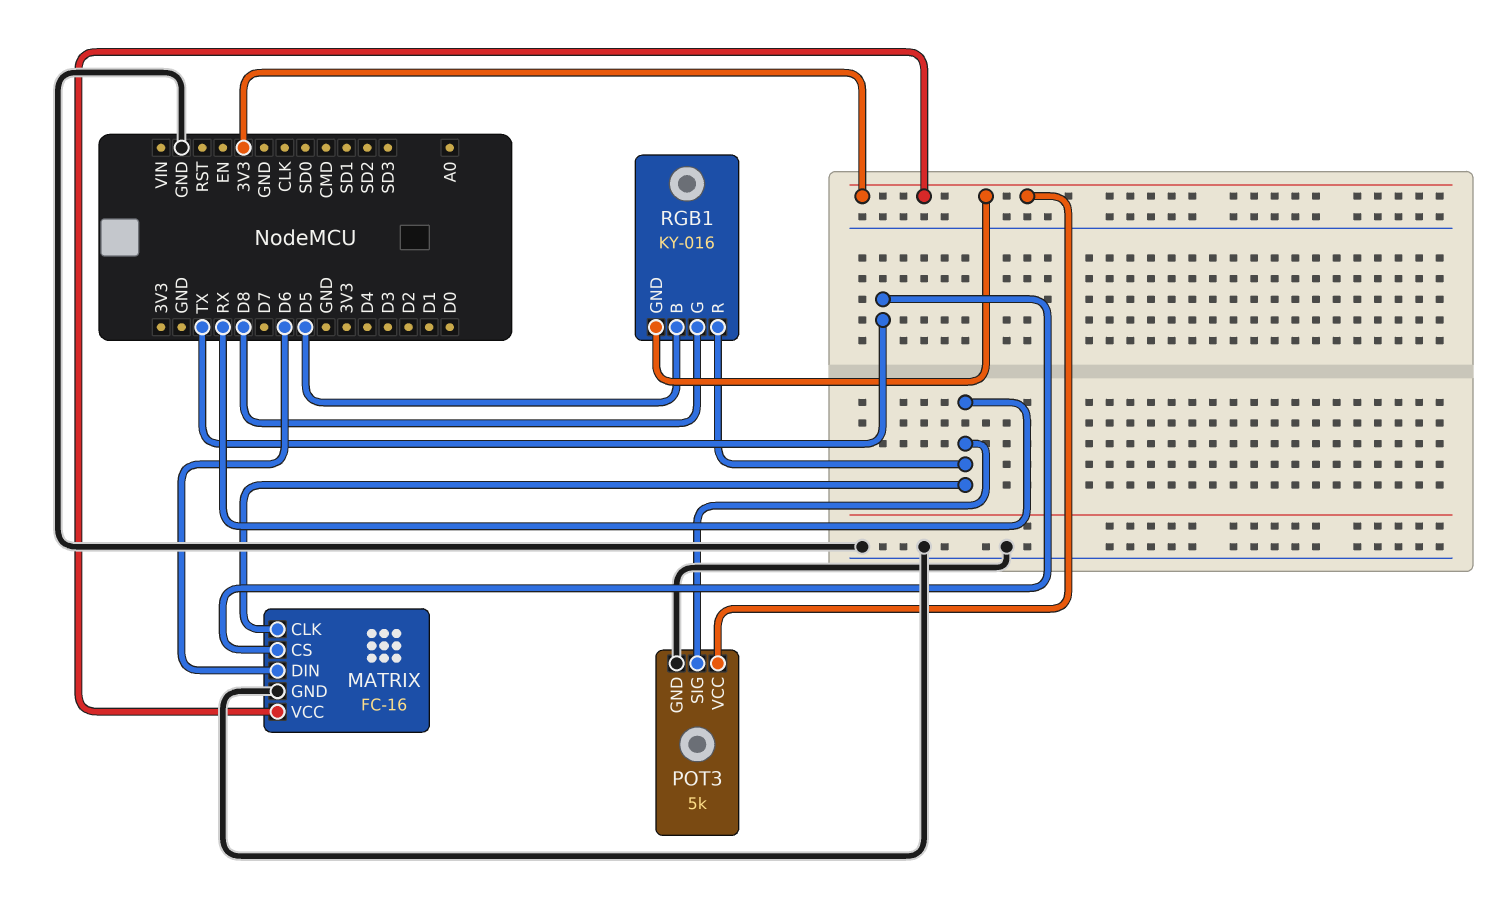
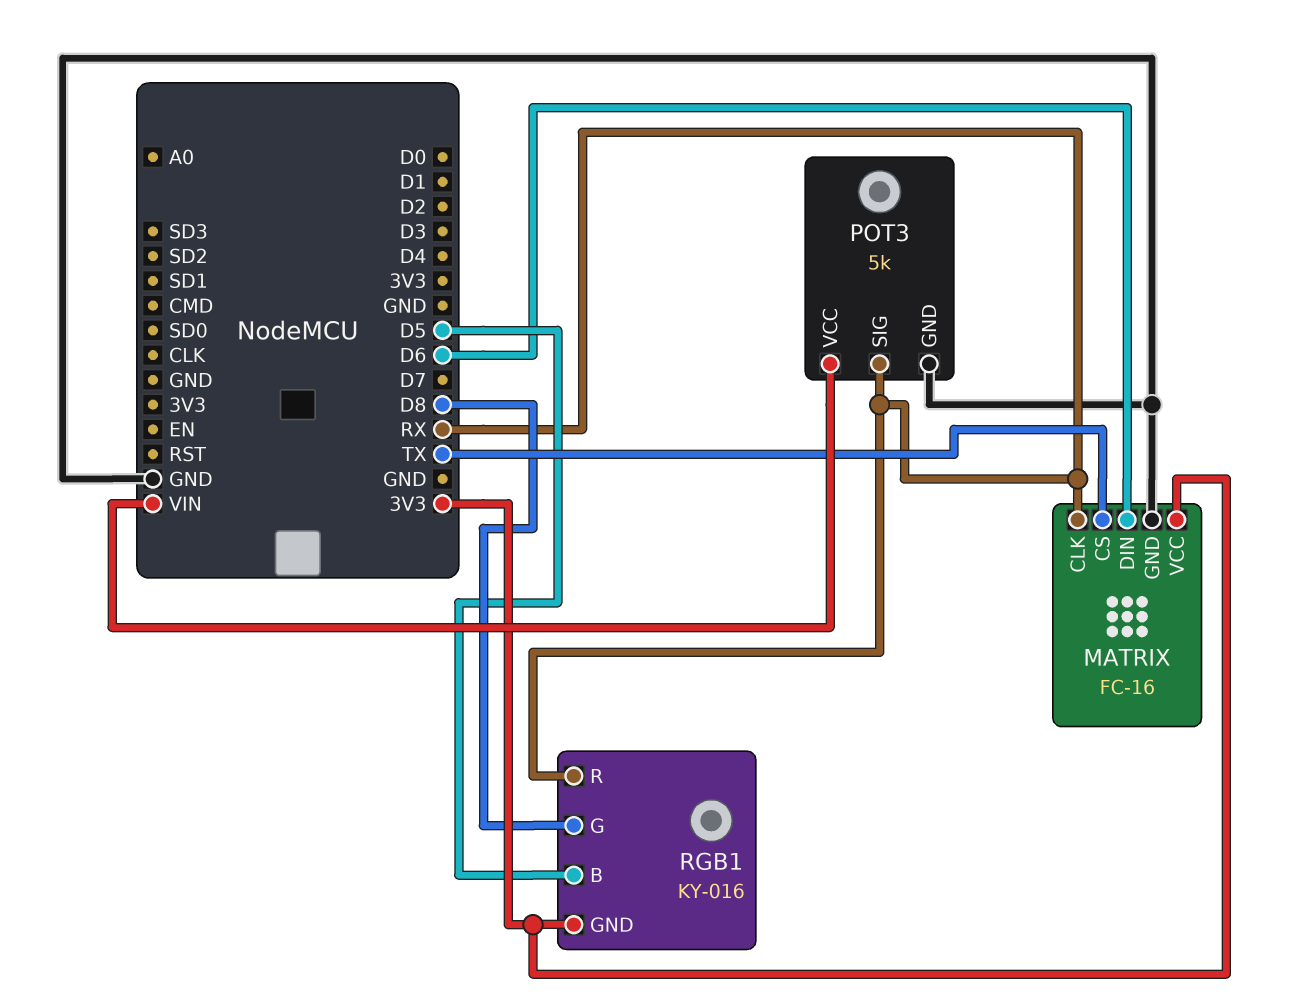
POT3 pin VCC: 3V3 -> VIN

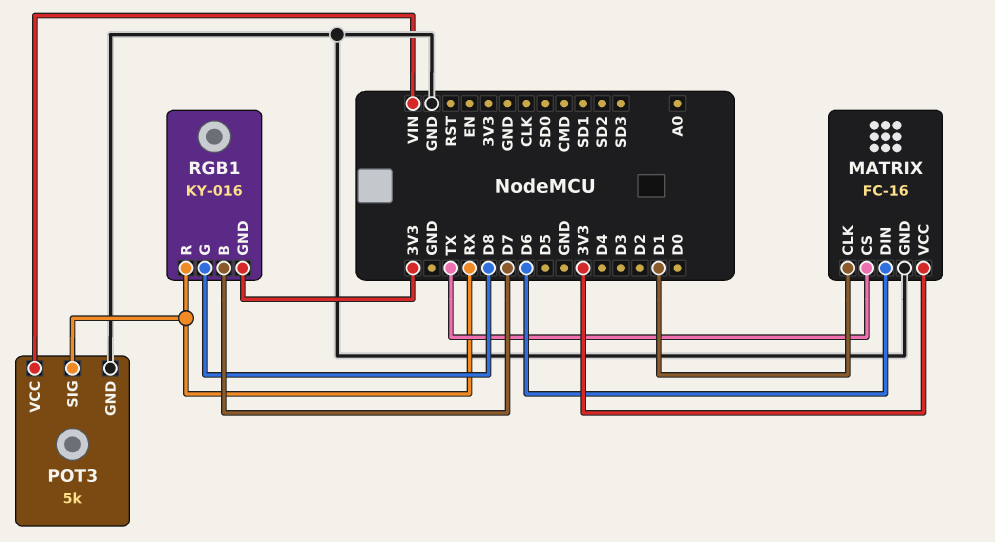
MATRIX pin CLK: RX -> D1
RGB1 pin B: D5 -> D7

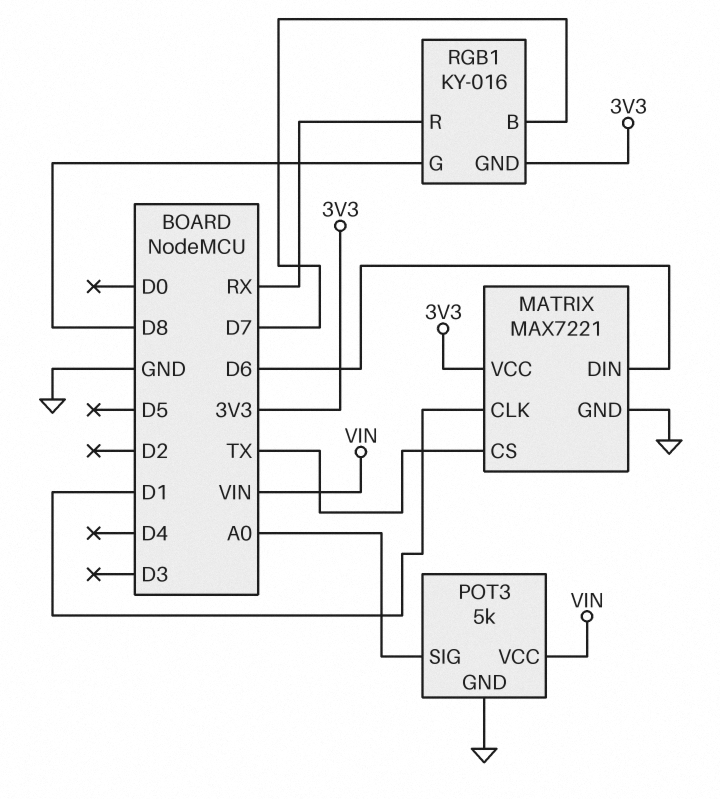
MATRIX: FC-16 -> MAX7221
POT3 pin SIG: RX -> A0

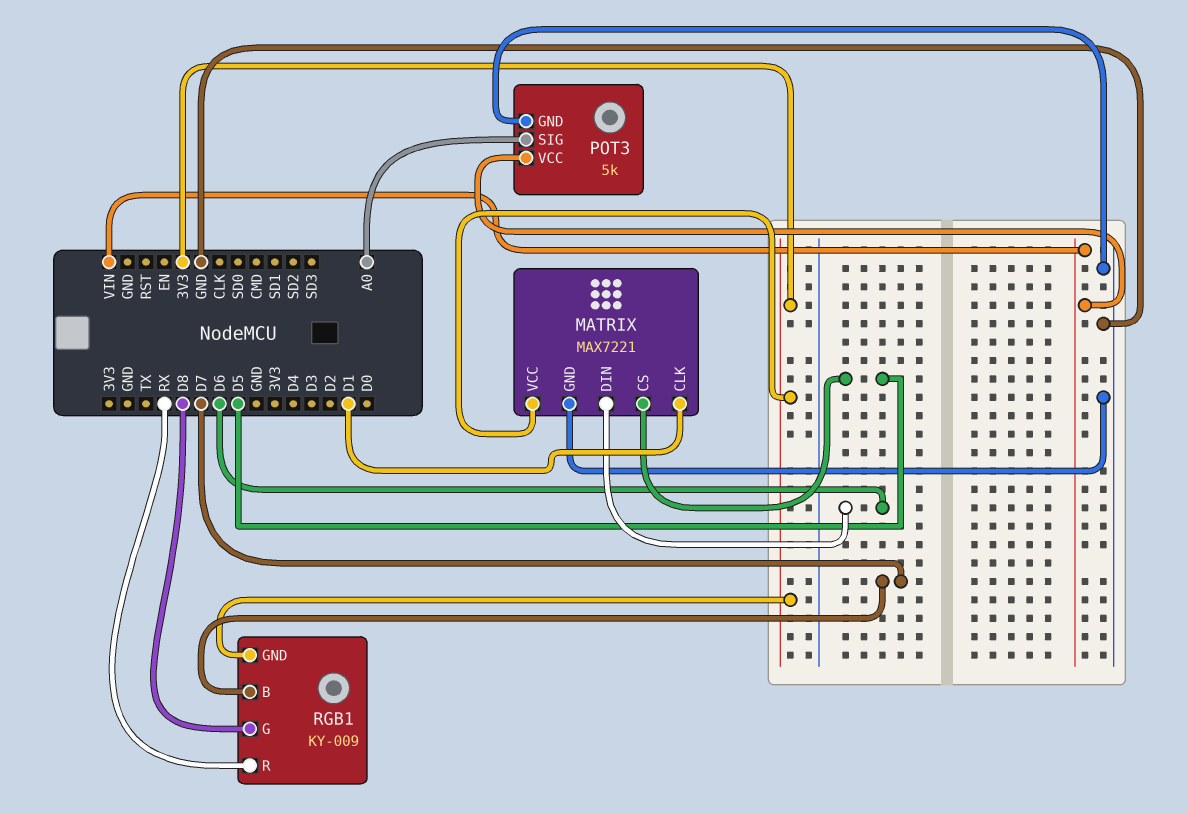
MATRIX pin CS: TX -> D5
RGB1: KY-016 -> KY-009

